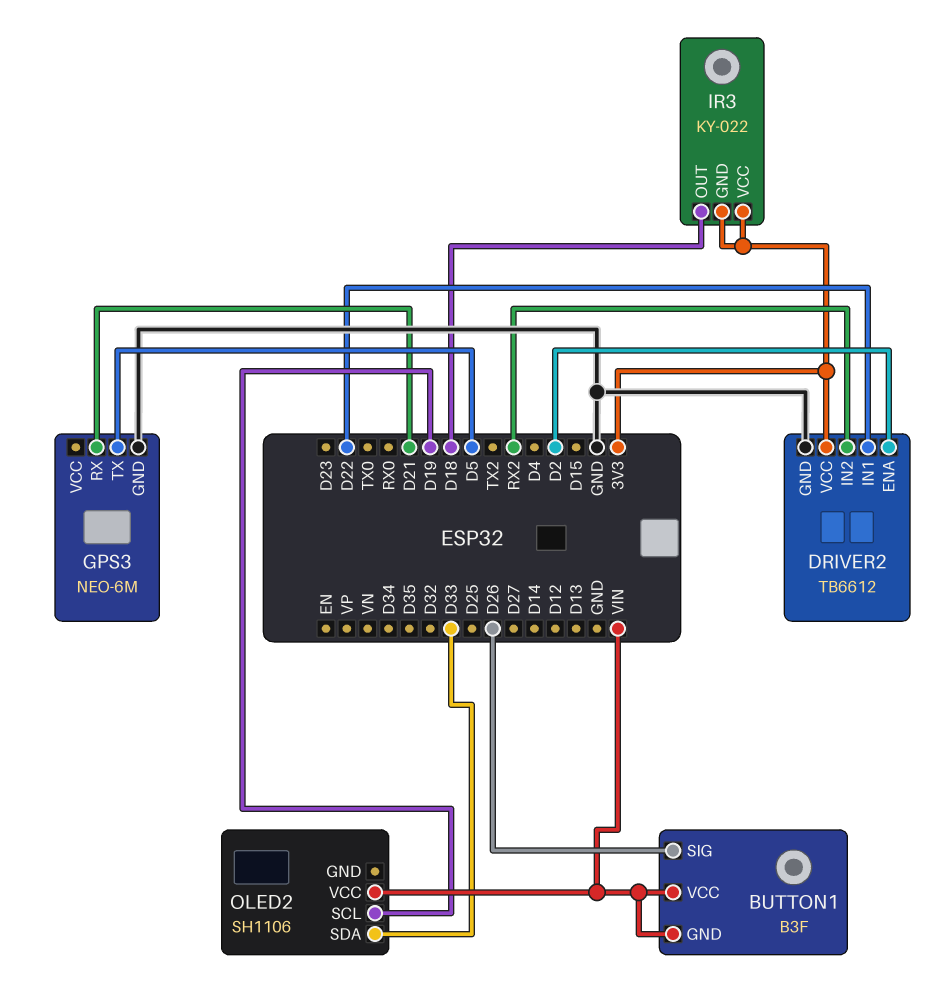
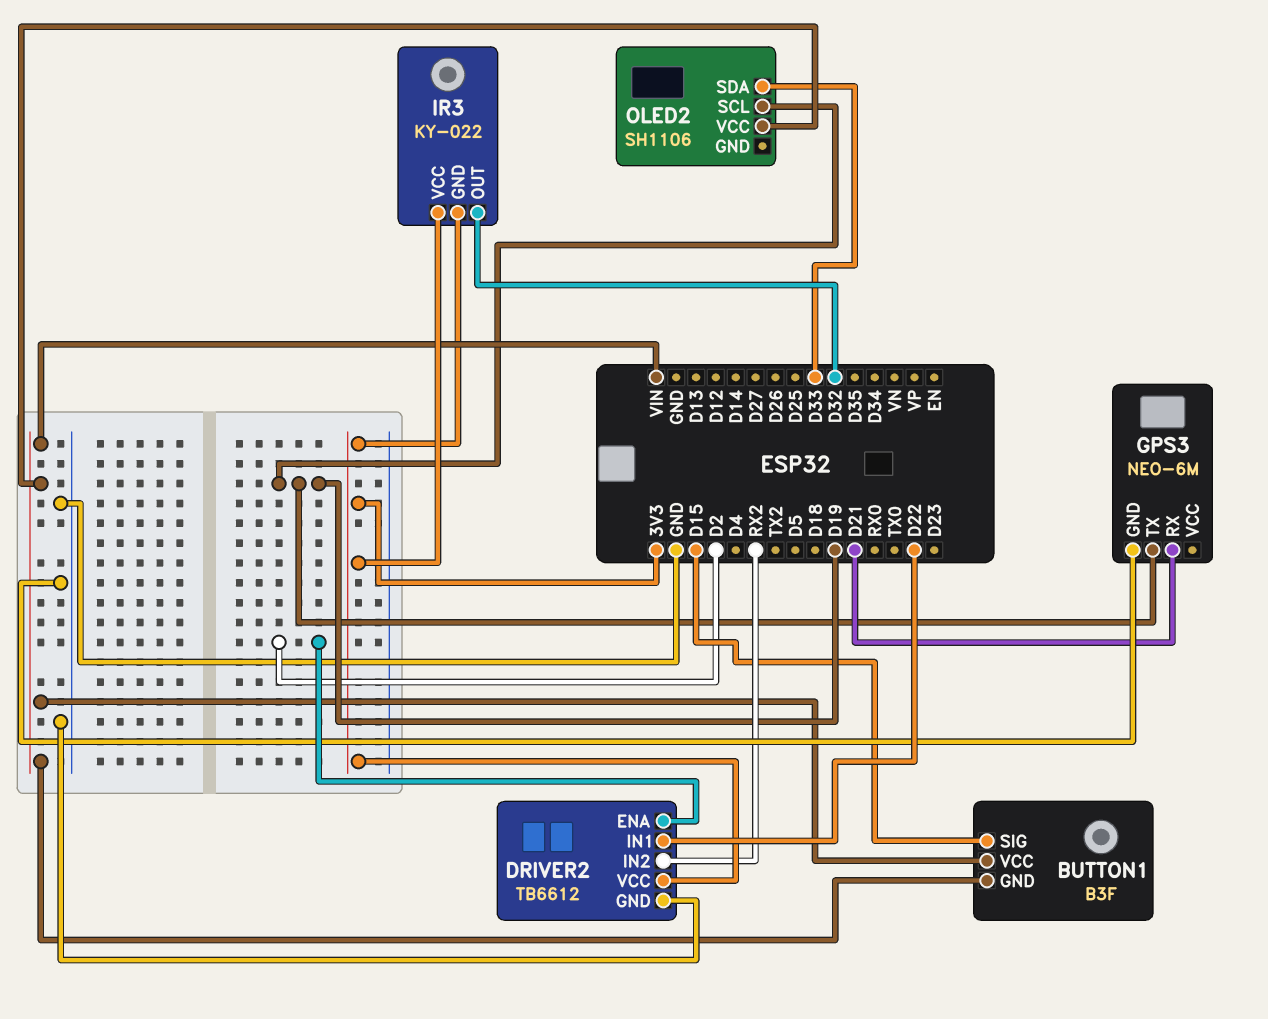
BUTTON1 pin SIG: D26 -> D15
GPS3 pin TX: D5 -> D19
IR3 pin OUT: D18 -> D32

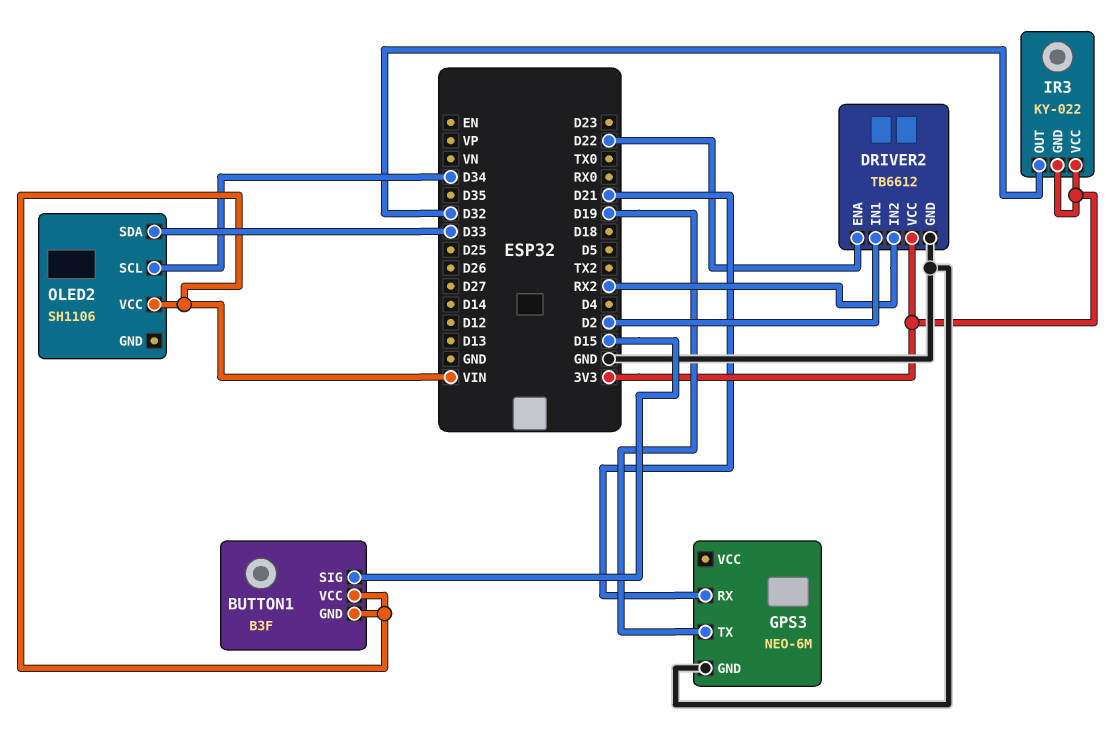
DRIVER2 pin ENA: D2 -> D22
DRIVER2 pin IN1: D22 -> D2
OLED2 pin SCL: D19 -> D34

